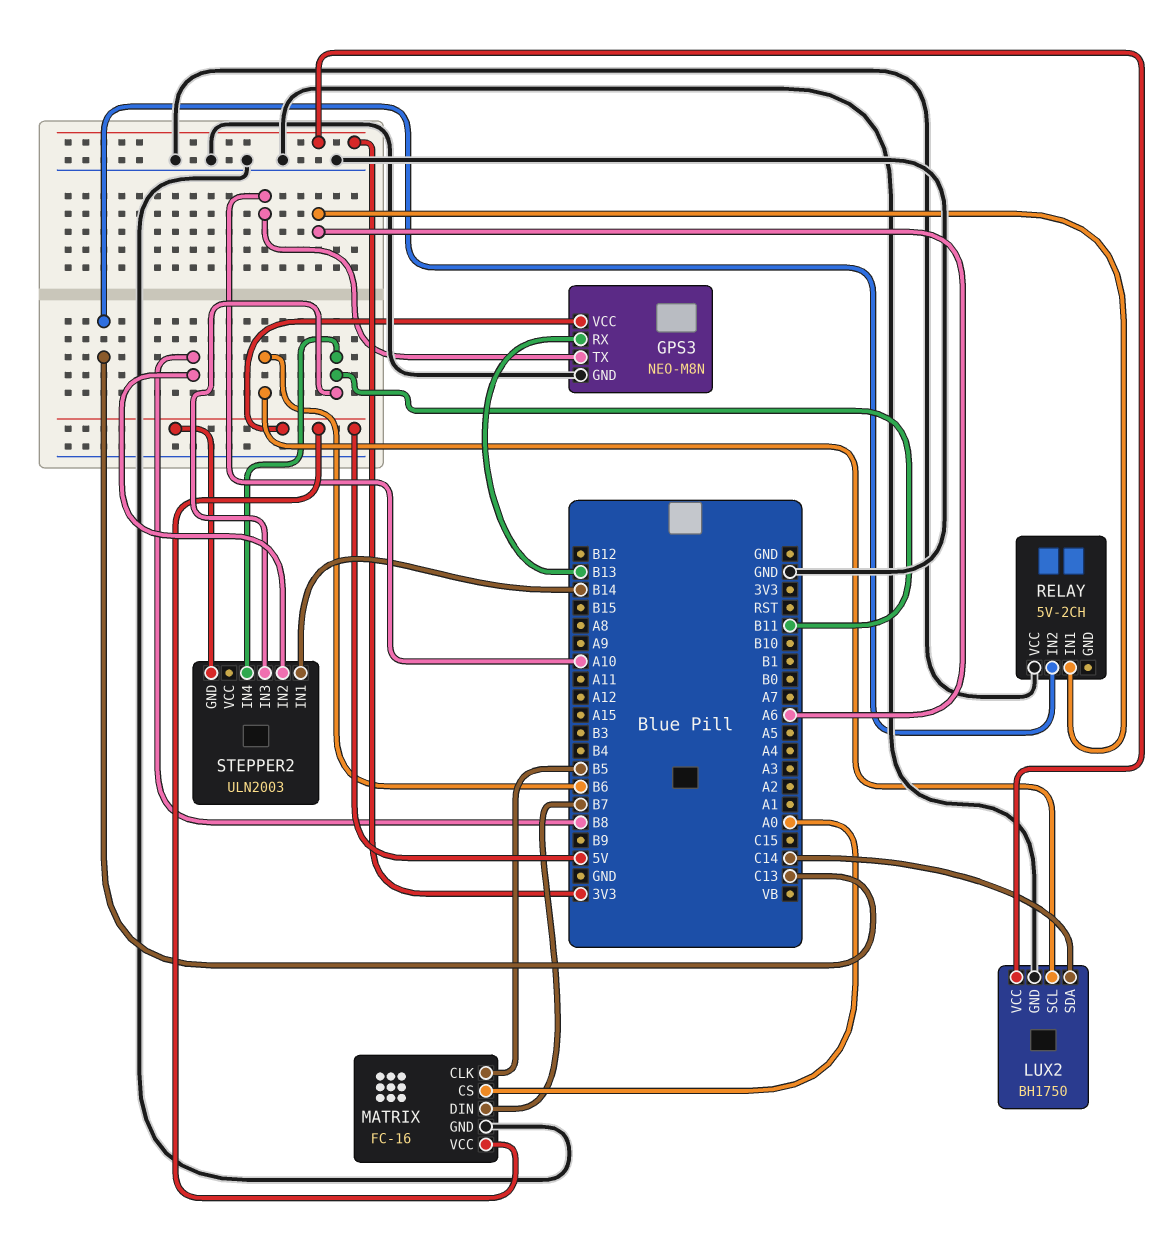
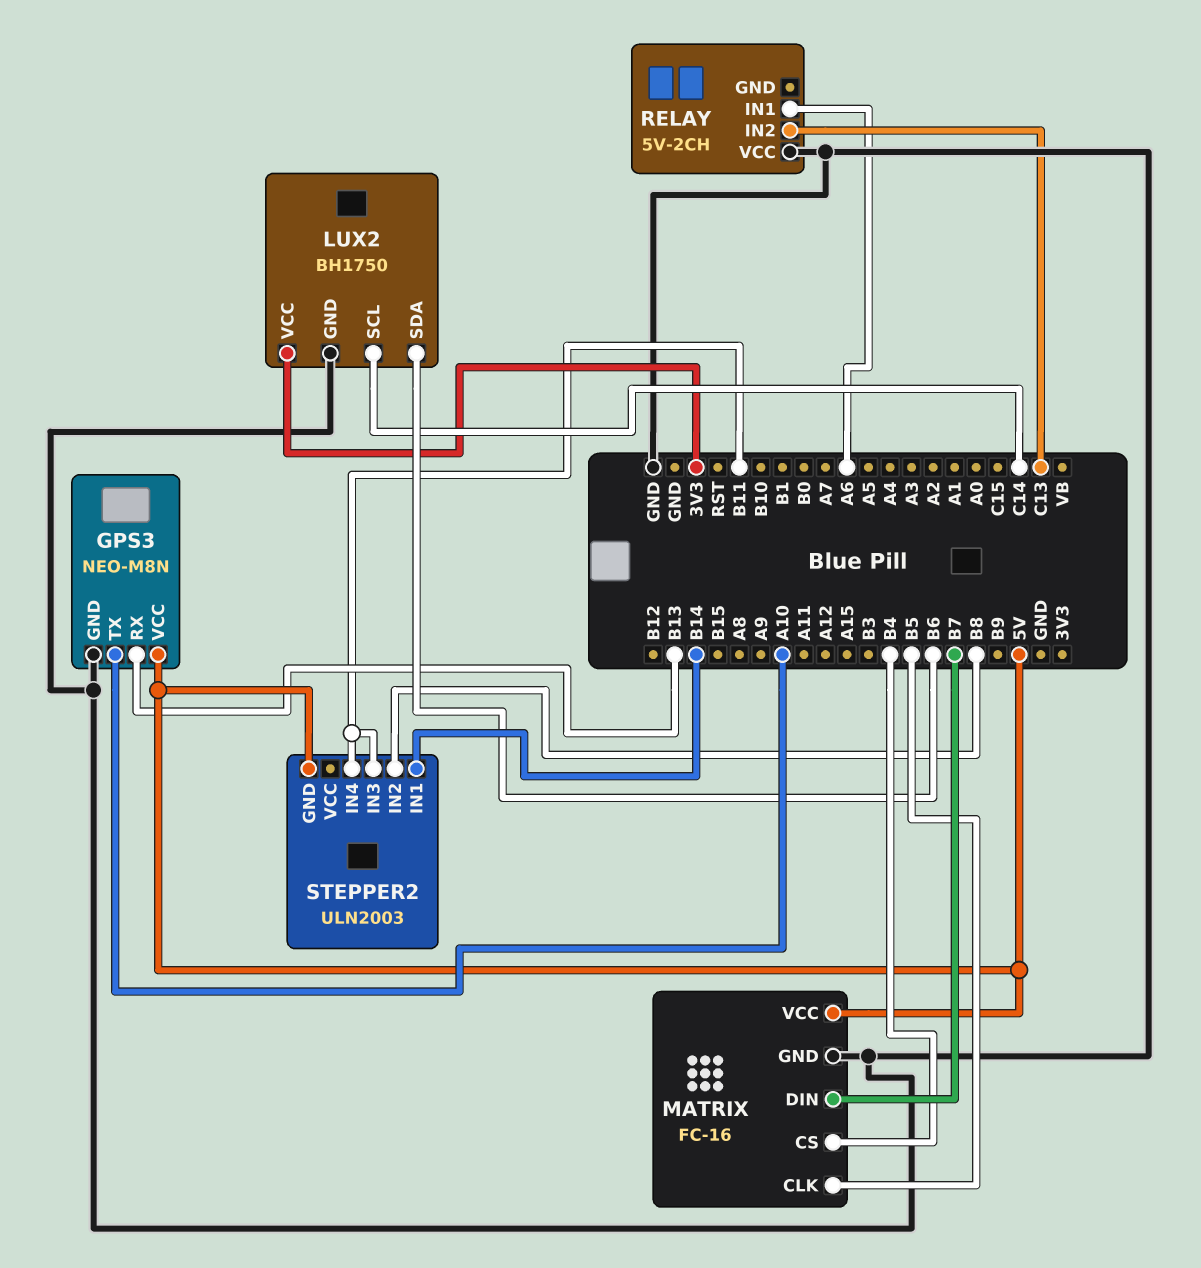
LUX2 pin SCL: B6 -> C14
LUX2 pin SDA: C14 -> B6
MATRIX pin CS: A0 -> B4

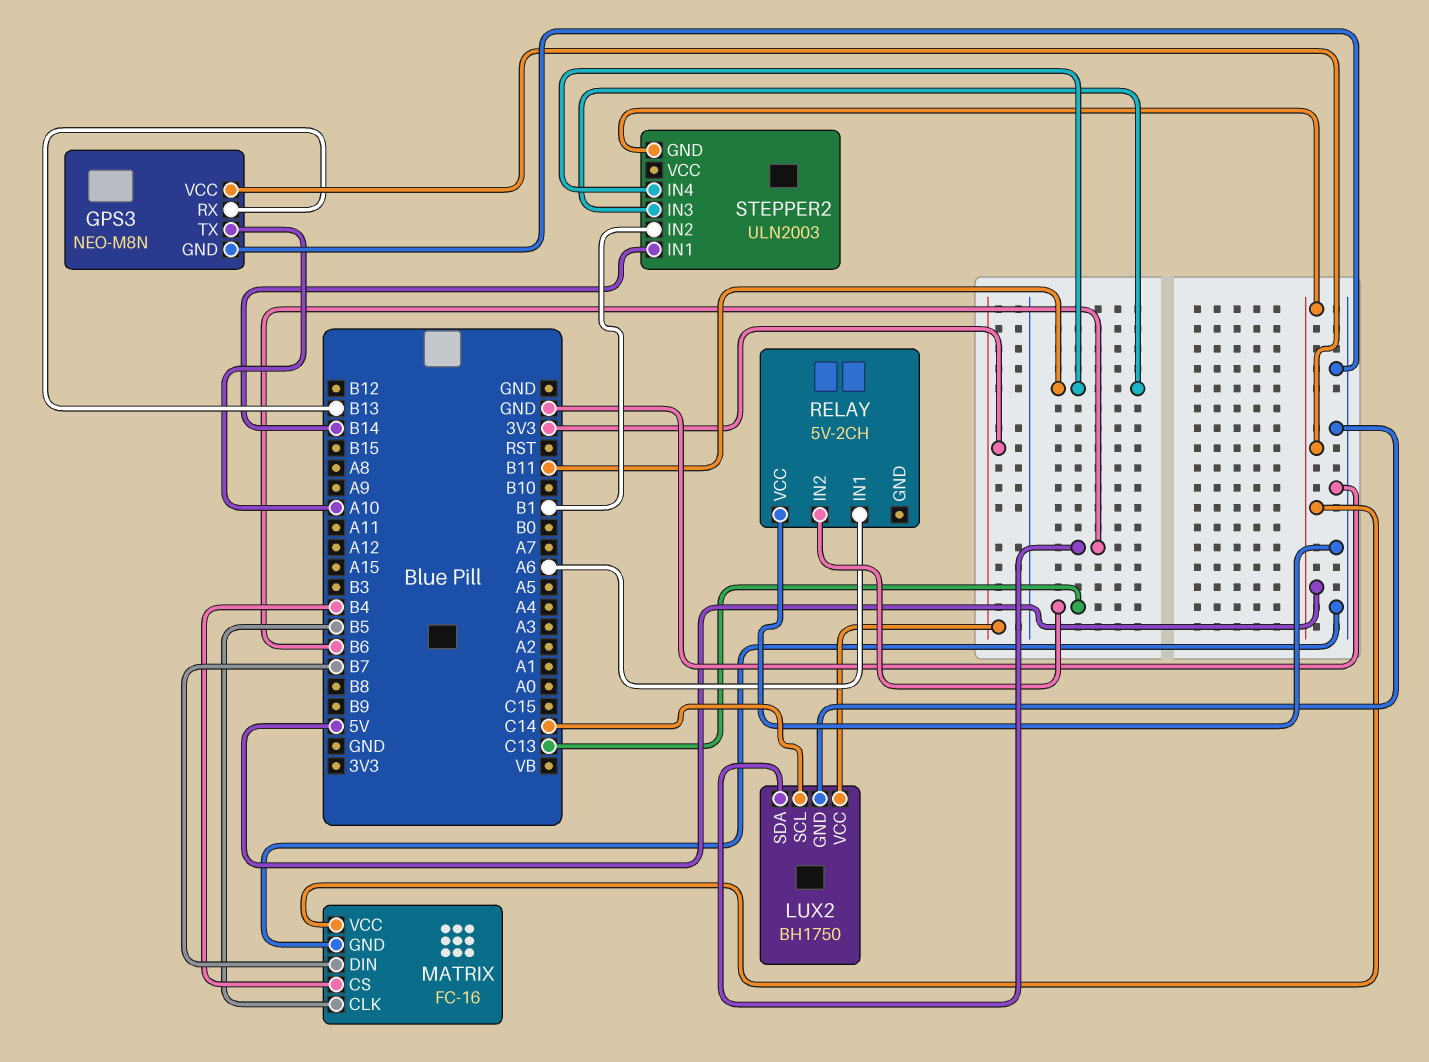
STEPPER2 pin IN2: B8 -> B1

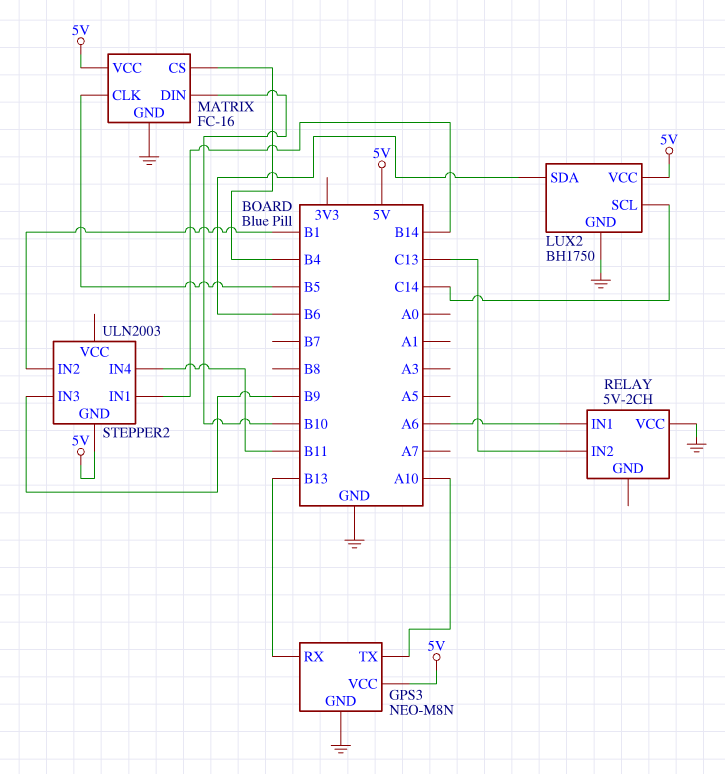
LUX2 pin VCC: 3V3 -> 5V
MATRIX pin DIN: B7 -> B10
STEPPER2 pin IN3: B11 -> B9

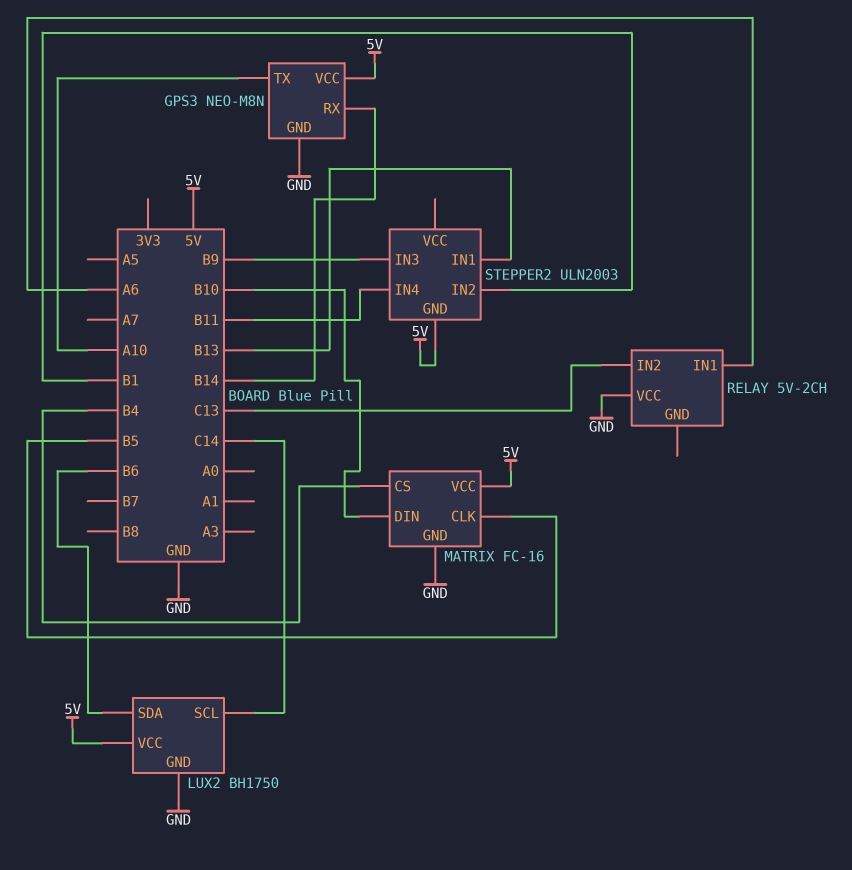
GPS3 pin RX: B13 -> B14
STEPPER2 pin IN1: B14 -> B13

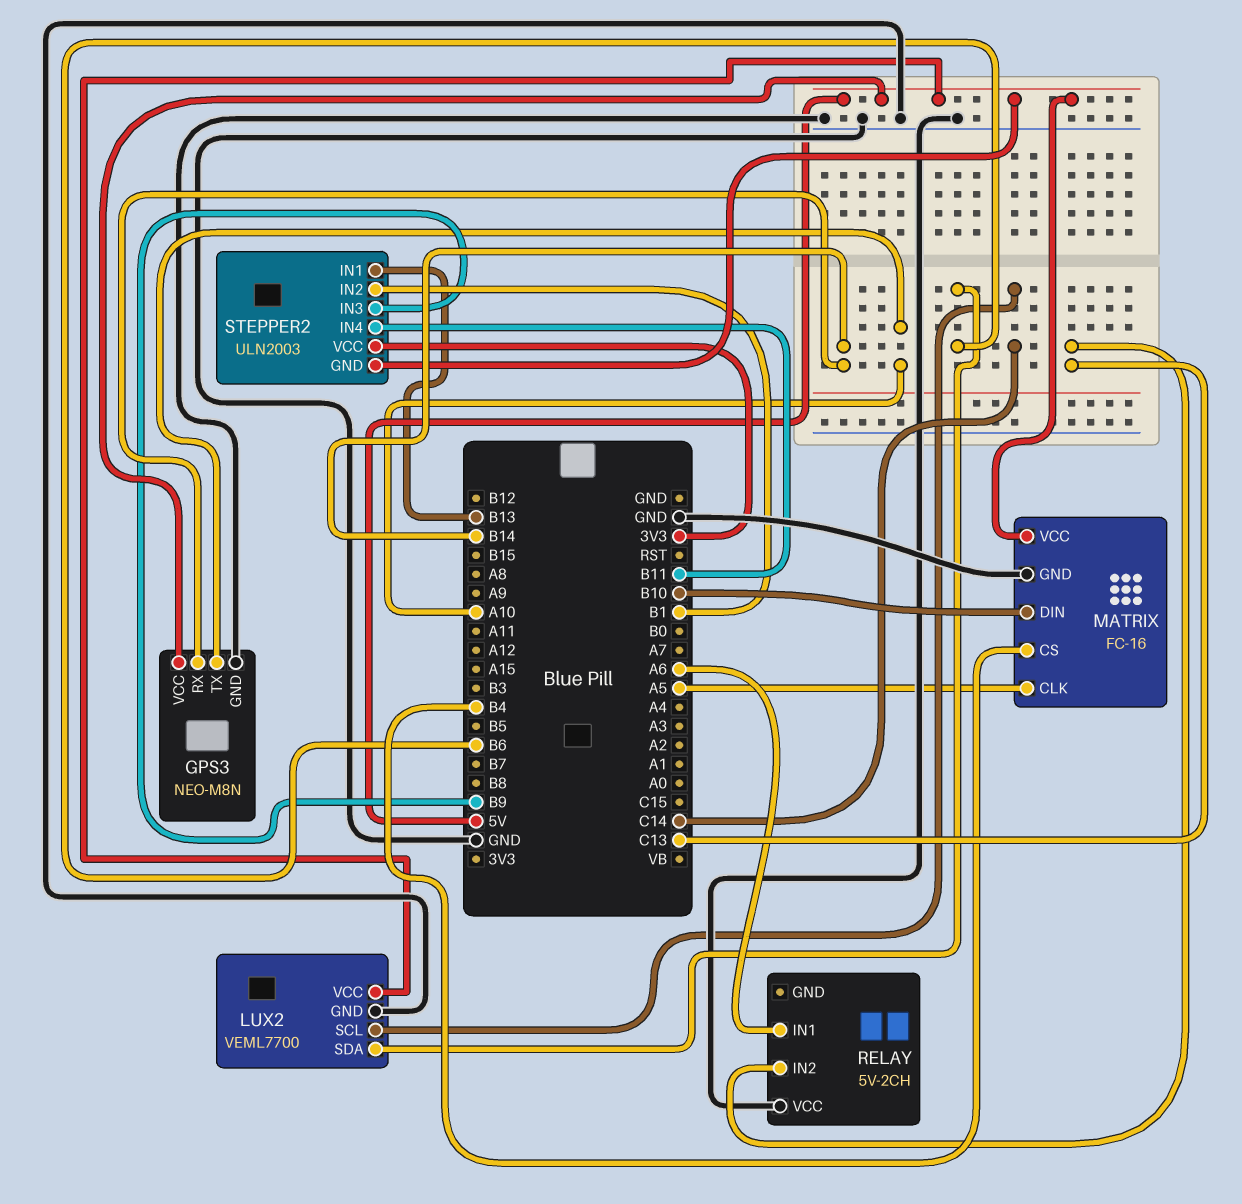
LUX2: BH1750 -> VEML7700
MATRIX pin CLK: B5 -> A5
STEPPER2 pin VCC: none -> 3V3

